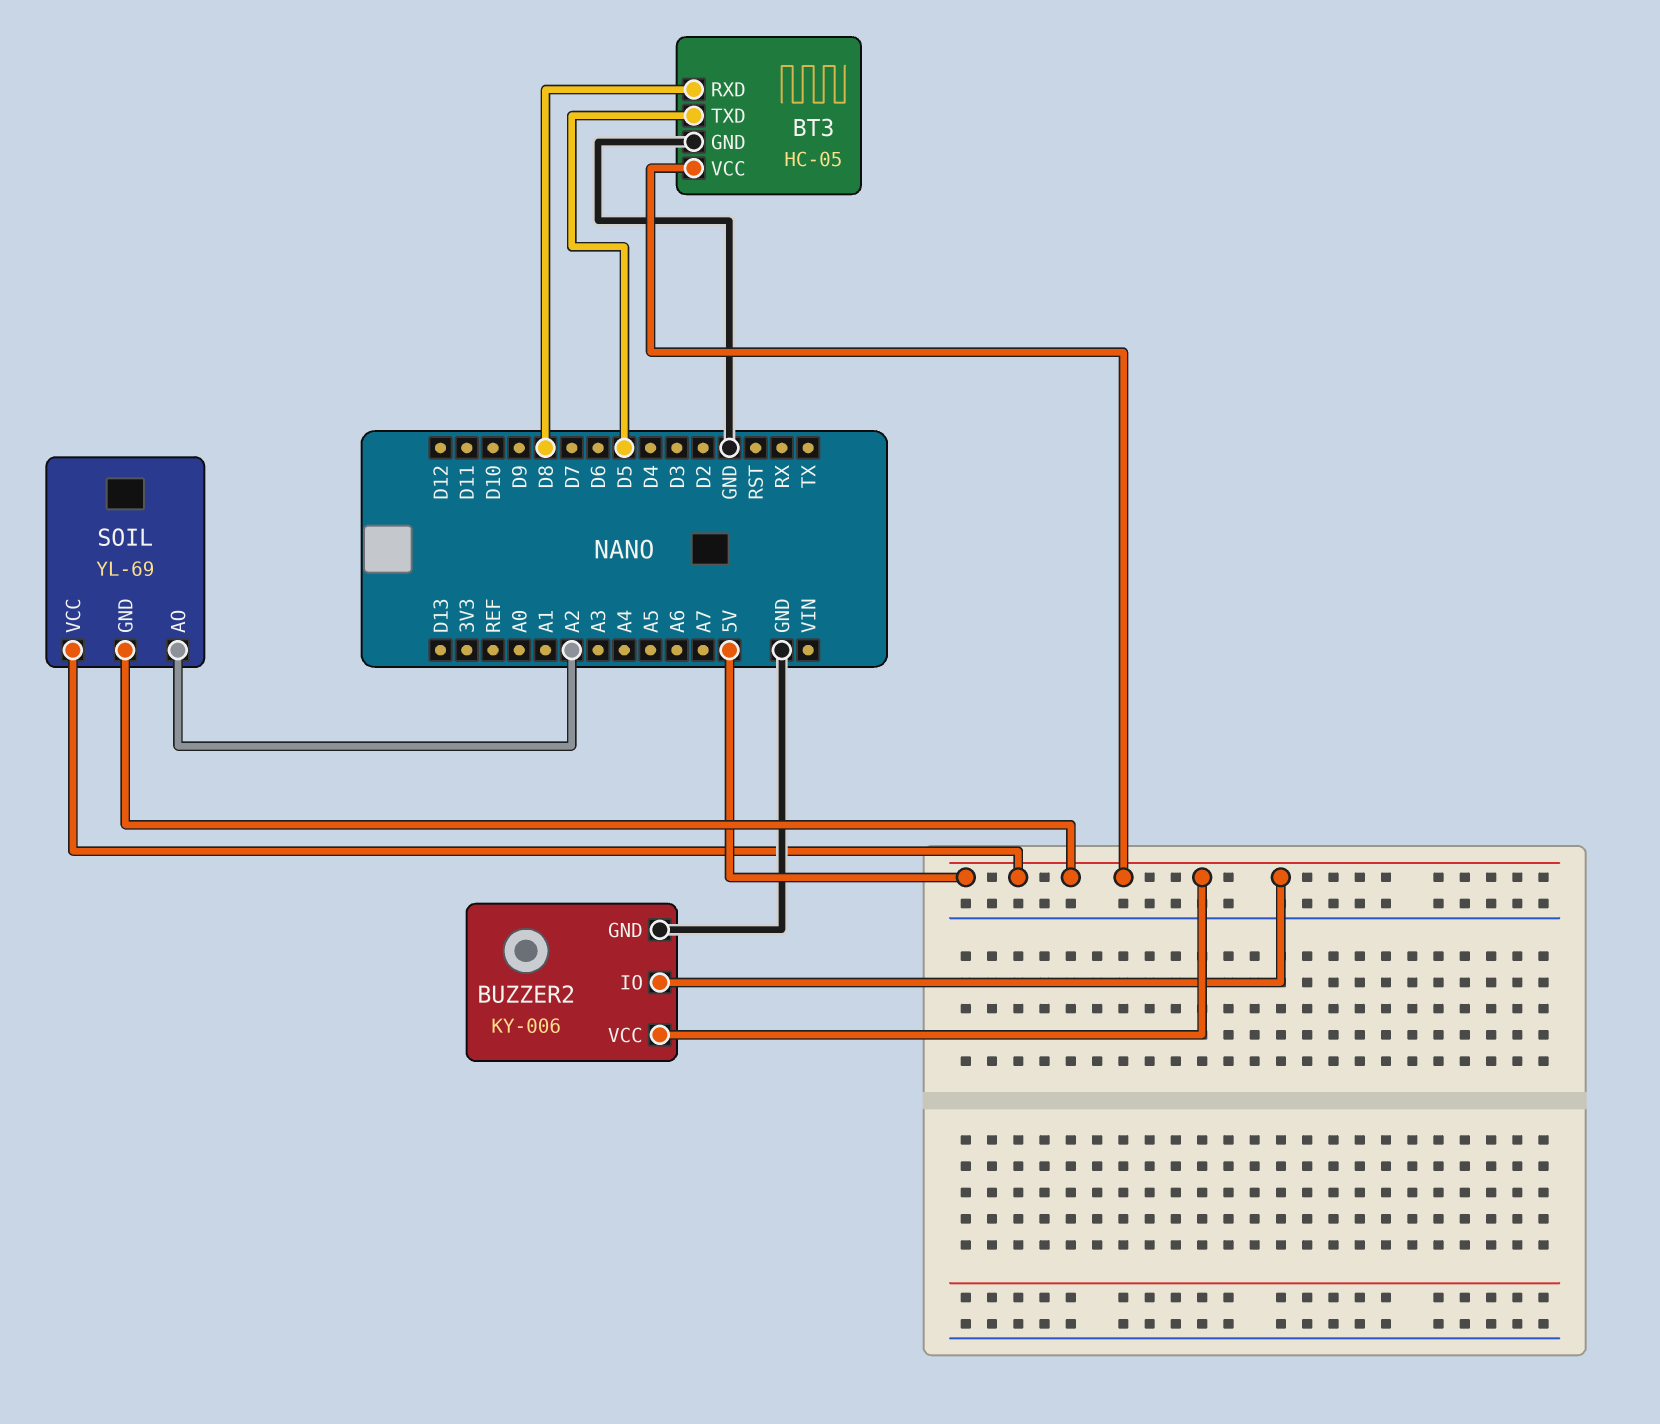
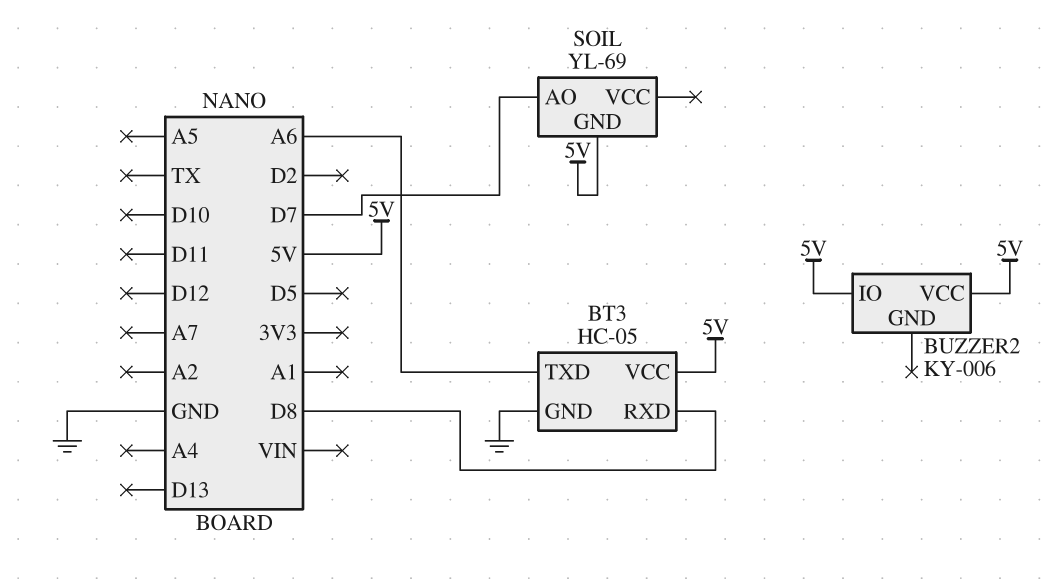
BT3 pin TXD: D5 -> A6
BUZZER2 pin GND: GND -> none
SOIL pin AO: A2 -> D7
SOIL pin VCC: 5V -> none

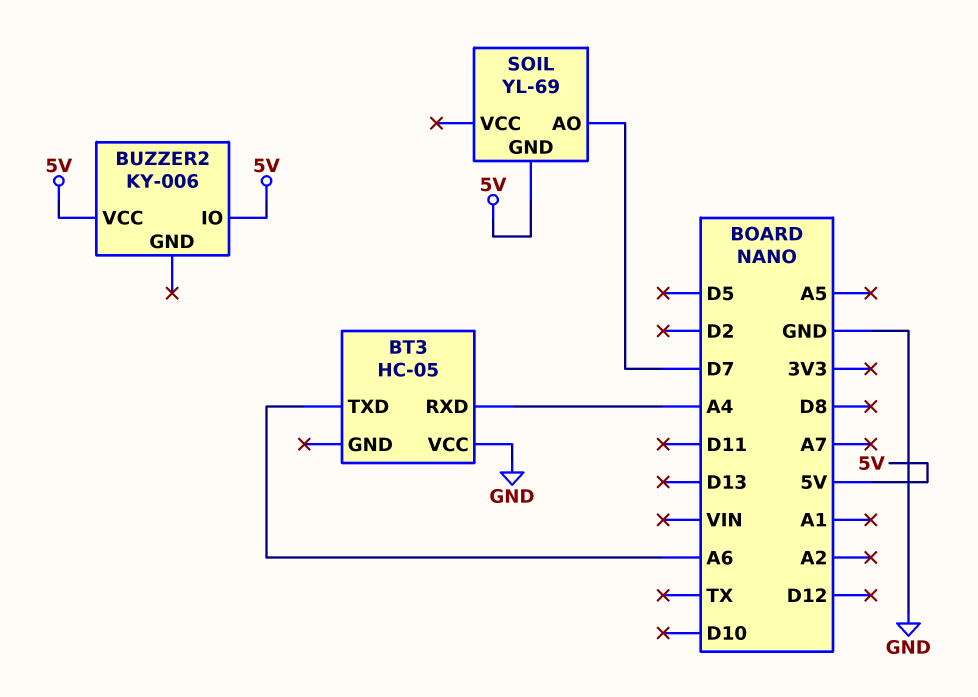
BT3 pin GND: GND -> none
BT3 pin RXD: D8 -> A4
BT3 pin VCC: 5V -> GND

